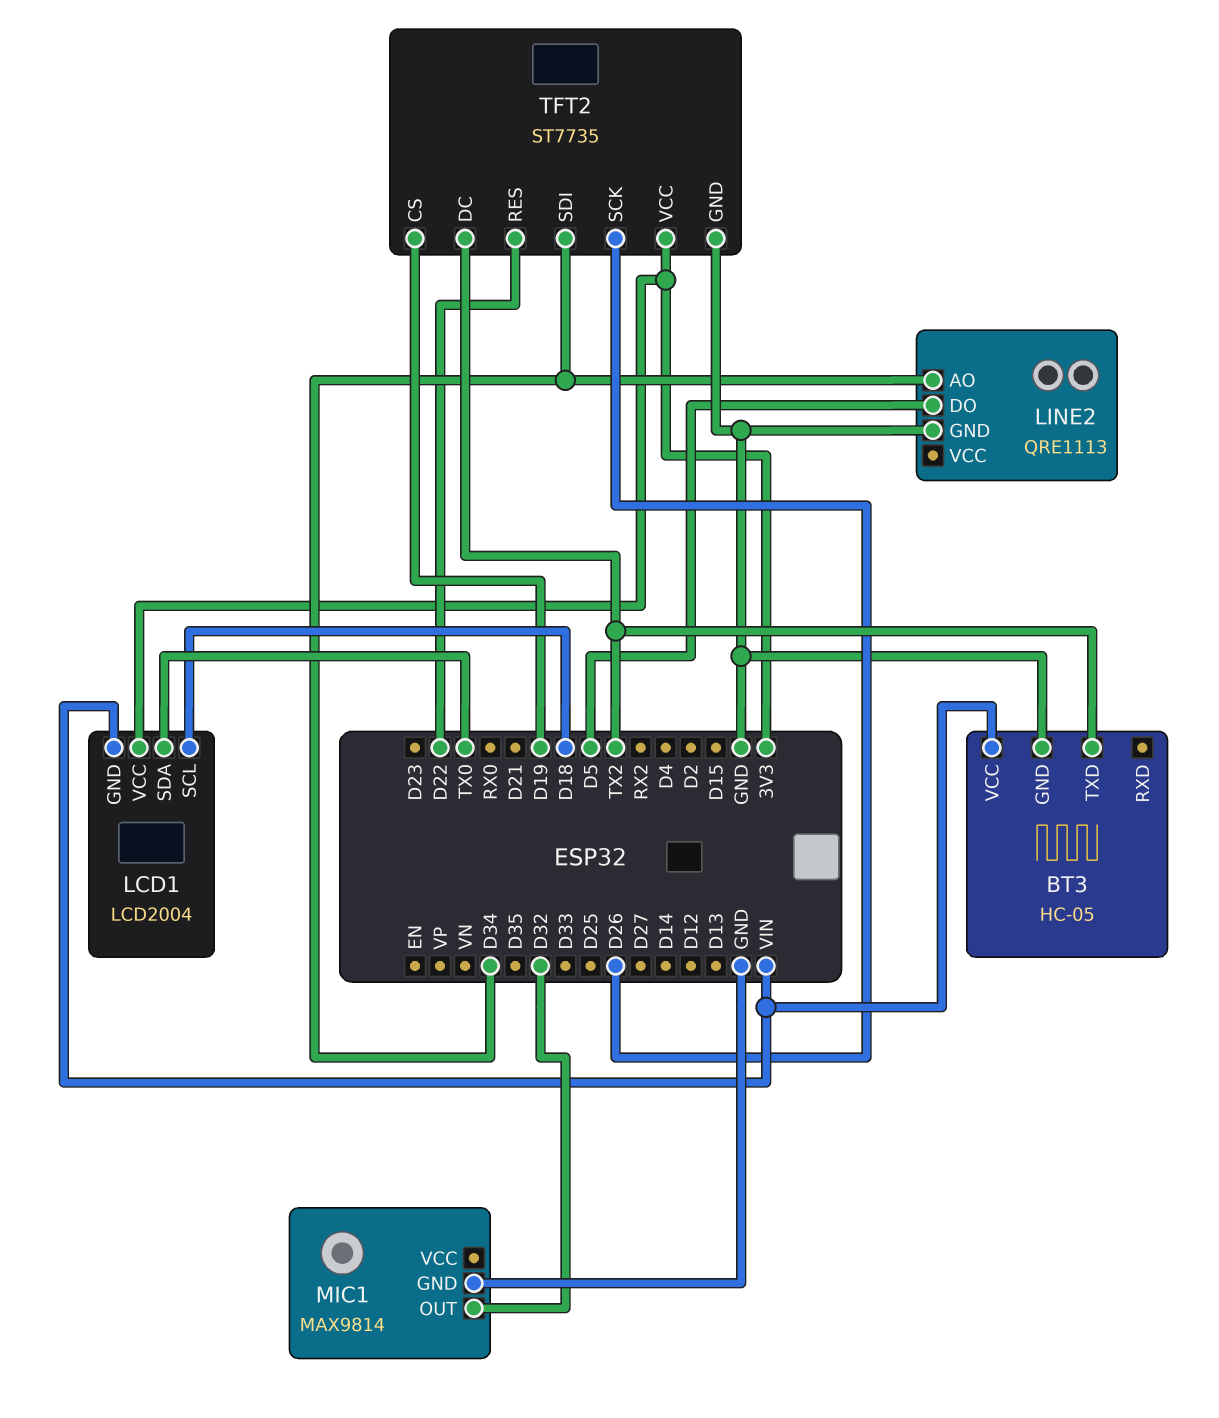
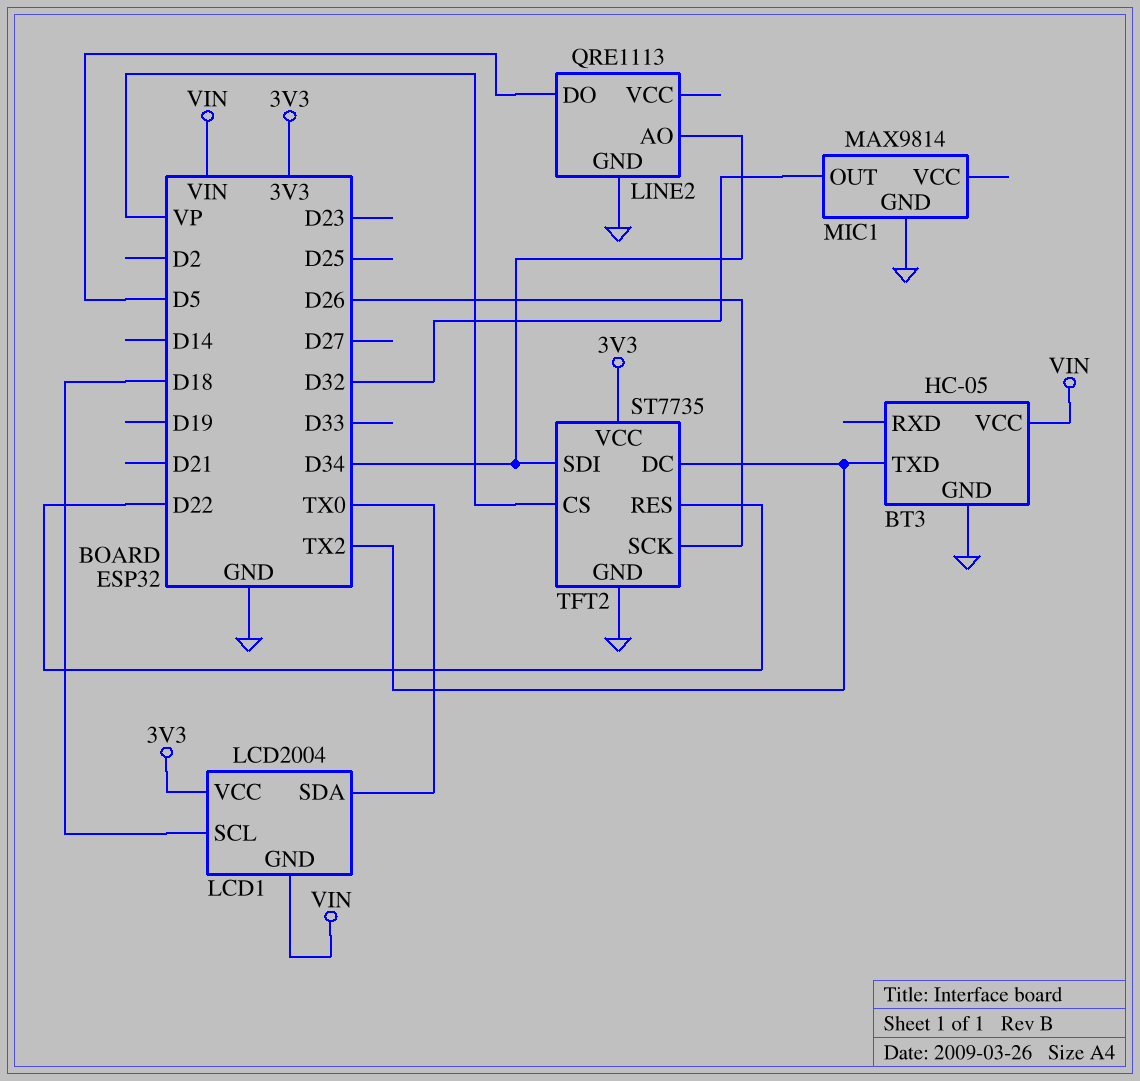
TFT2 pin CS: D19 -> VP

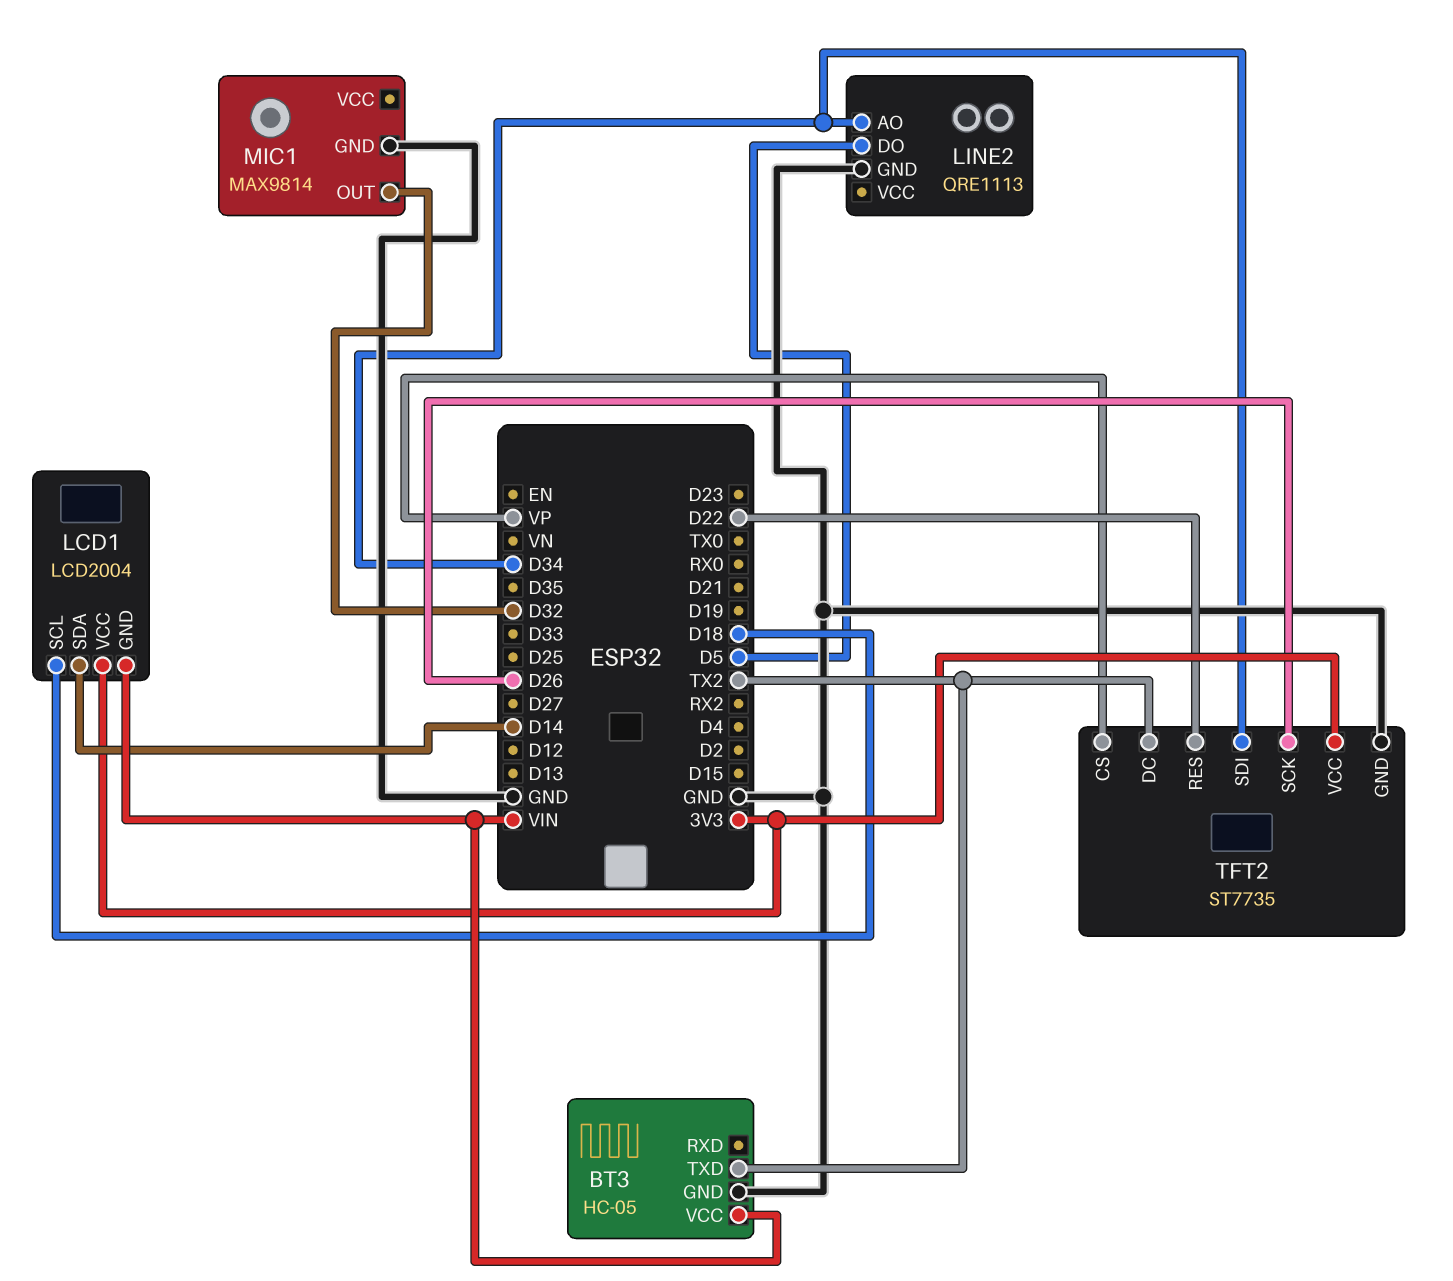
LCD1 pin SDA: TX0 -> D14

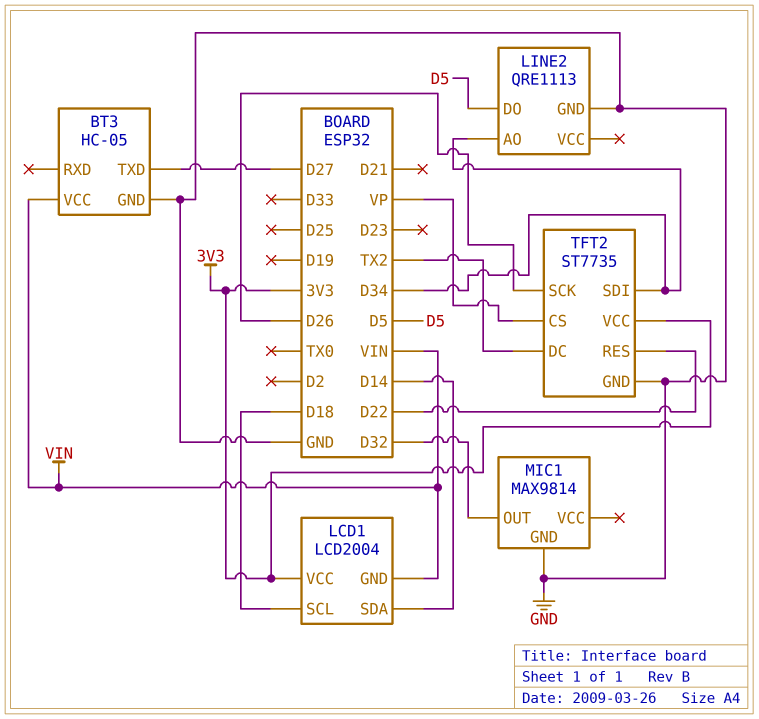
BT3 pin TXD: TX2 -> D27

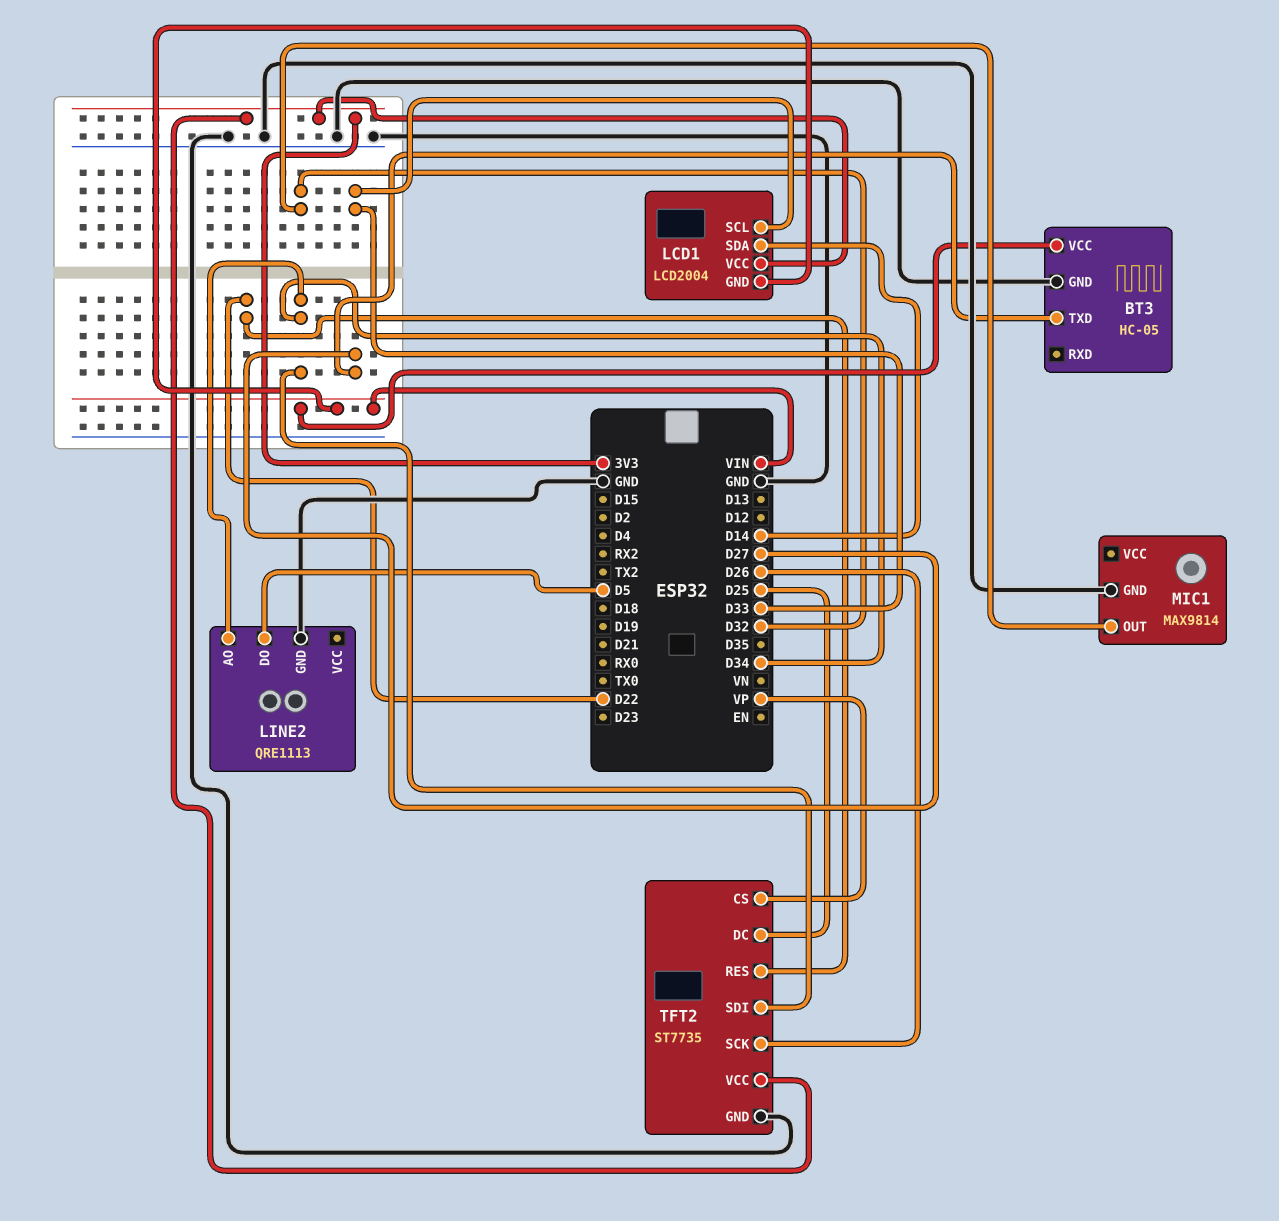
LCD1 pin SCL: D18 -> D33
TFT2 pin DC: TX2 -> D25

